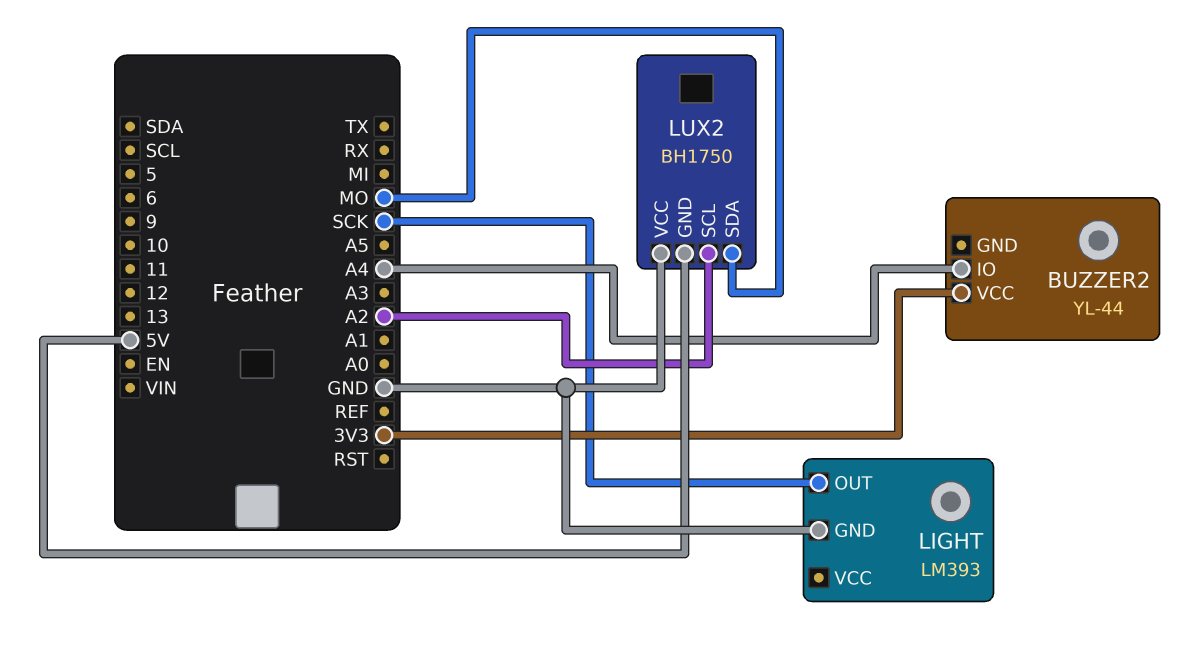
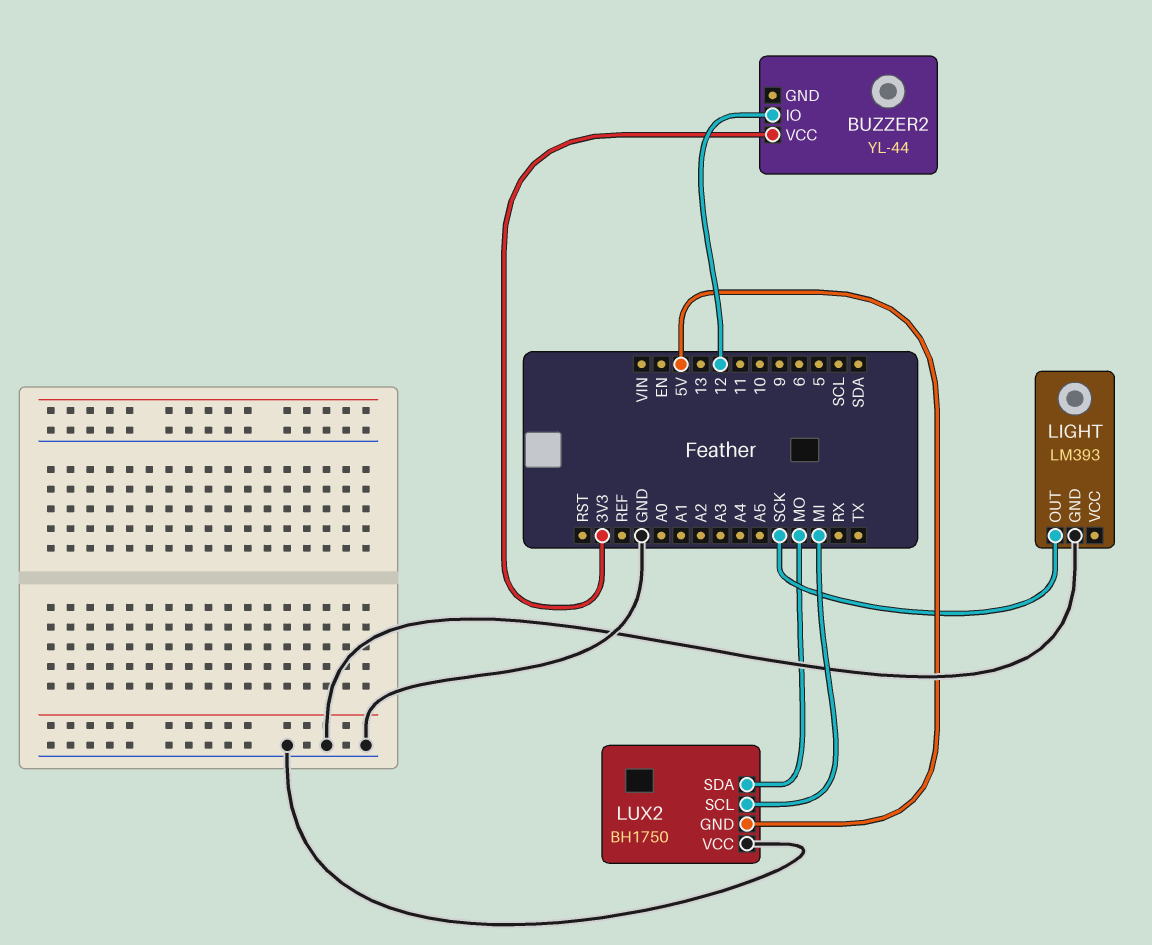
BUZZER2 pin IO: A4 -> 12
LUX2 pin SCL: A2 -> MI

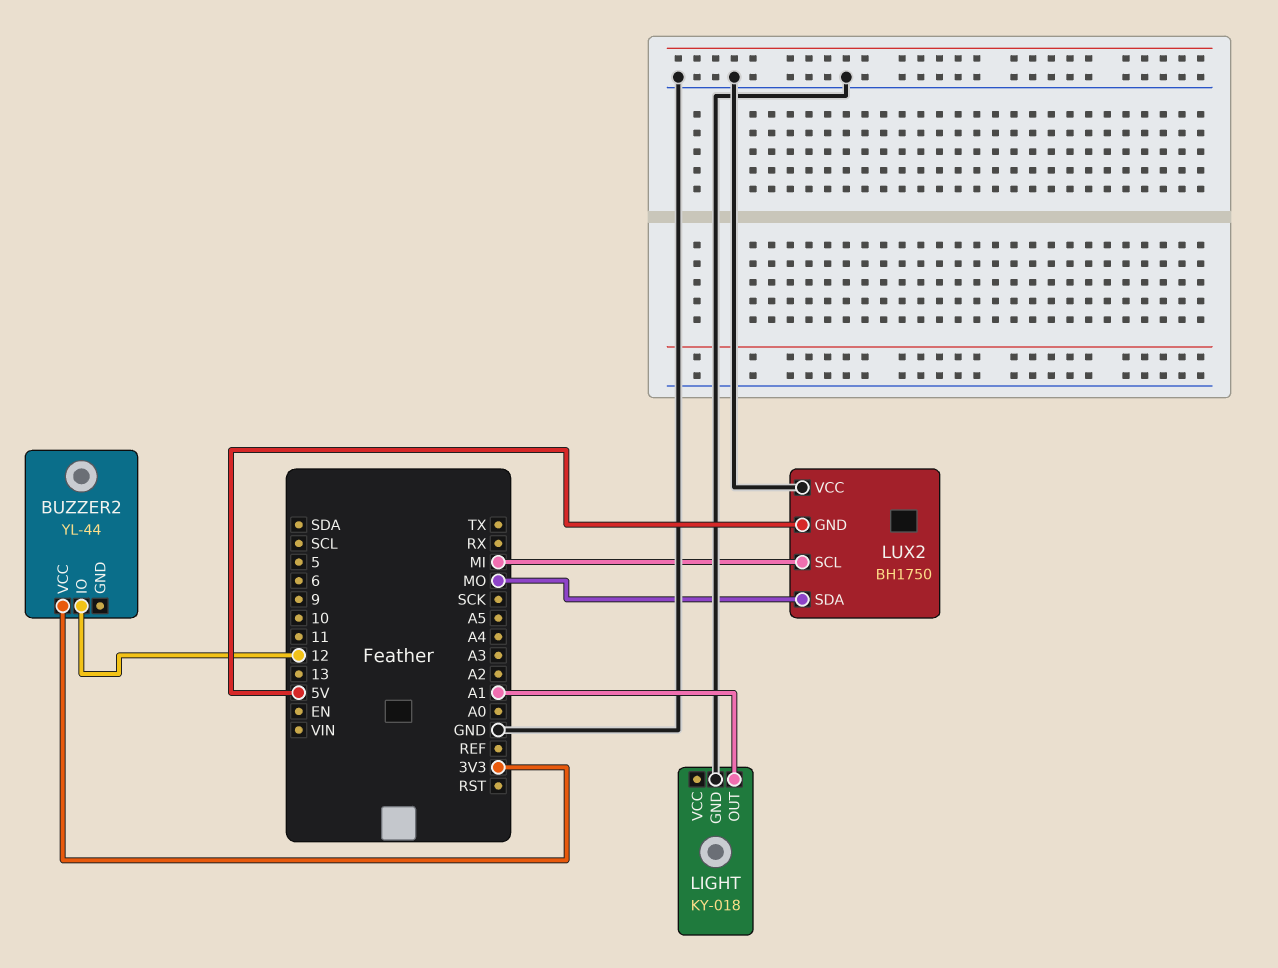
LIGHT: LM393 -> KY-018
LIGHT pin OUT: SCK -> A1

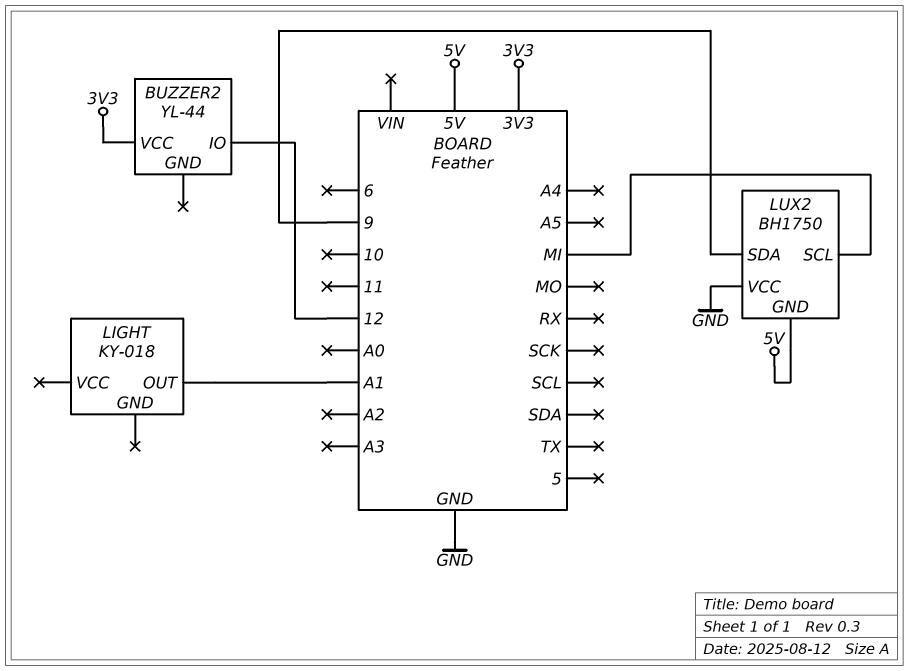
LIGHT pin GND: GND -> none
LUX2 pin SDA: MO -> 9

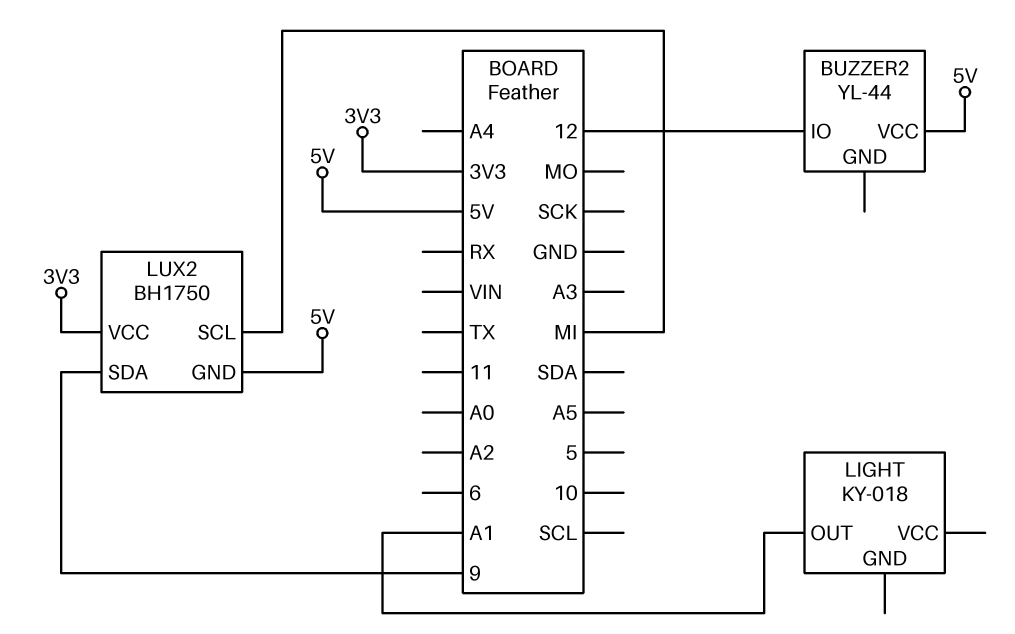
BUZZER2 pin VCC: 3V3 -> 5V
LUX2 pin VCC: GND -> 3V3

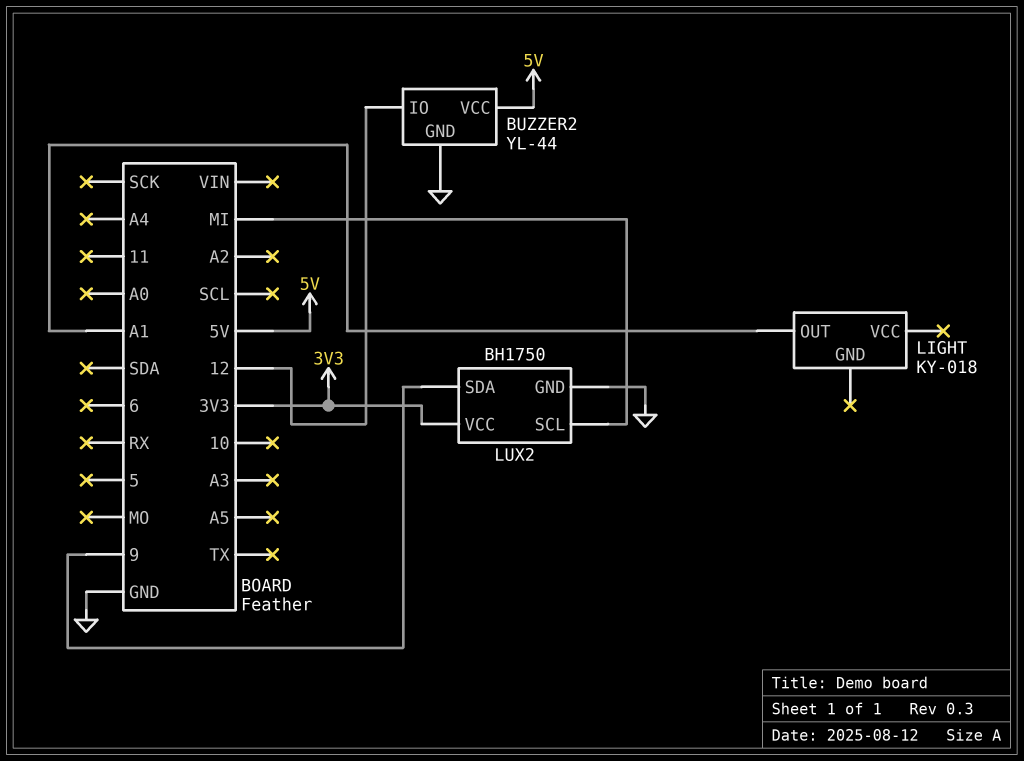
BUZZER2 pin GND: none -> GND
LUX2 pin GND: 5V -> GND

